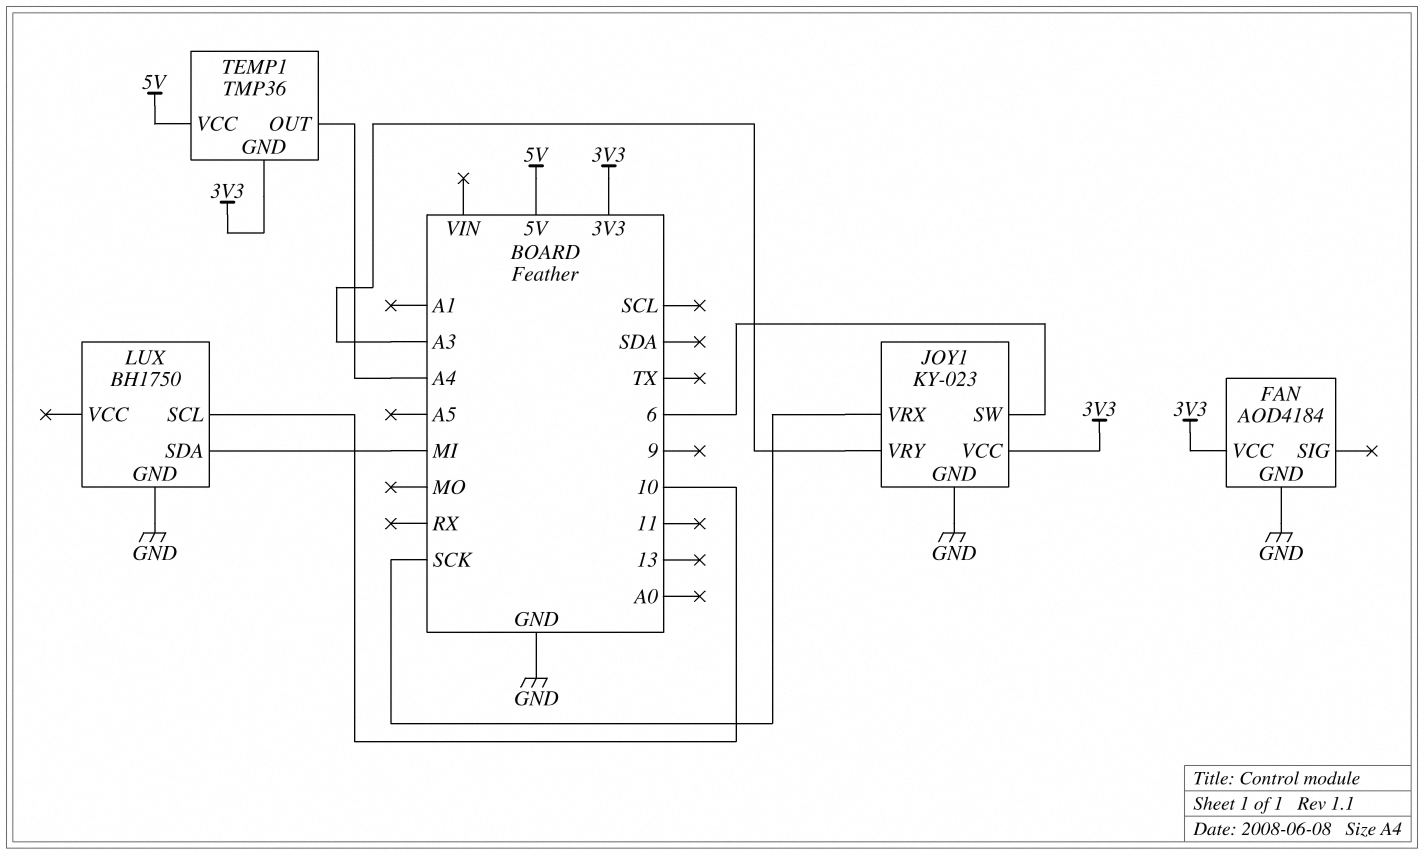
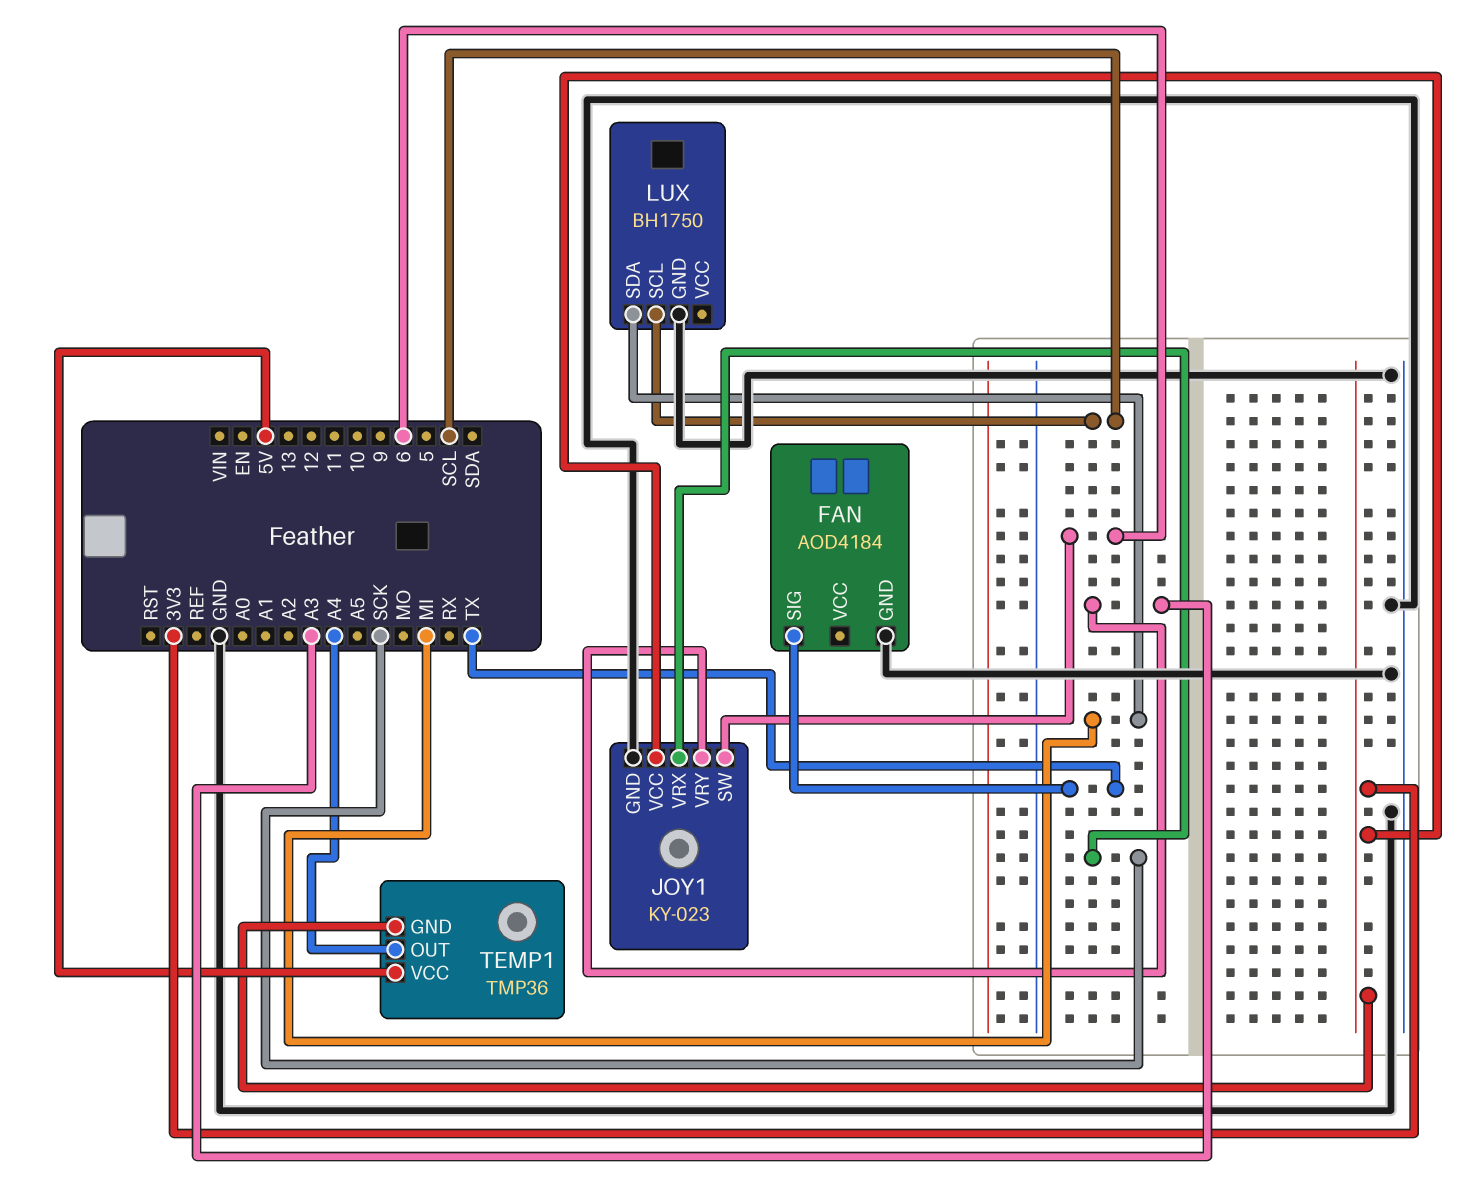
FAN pin SIG: none -> TX
FAN pin VCC: 3V3 -> none
LUX pin SCL: 10 -> SCL

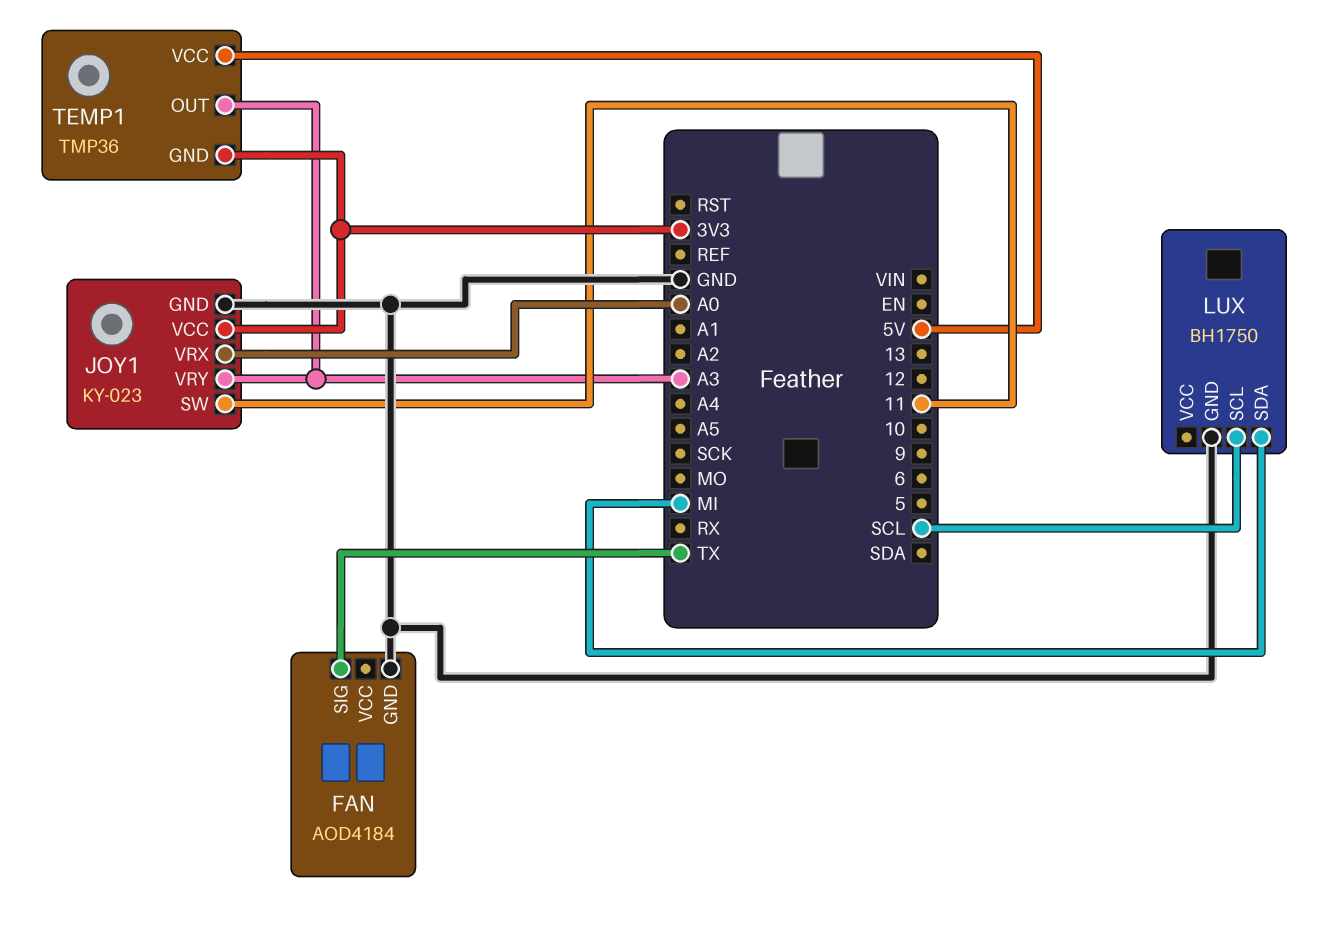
JOY1 pin SW: 6 -> 11
JOY1 pin VRX: SCK -> A0
TEMP1 pin OUT: A4 -> A3

